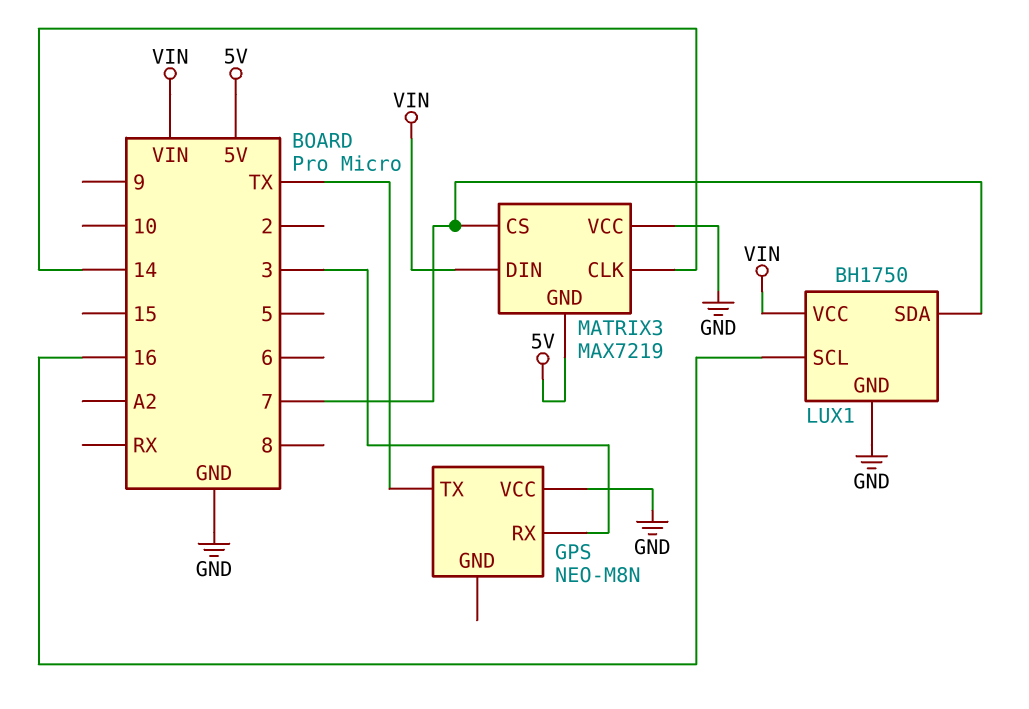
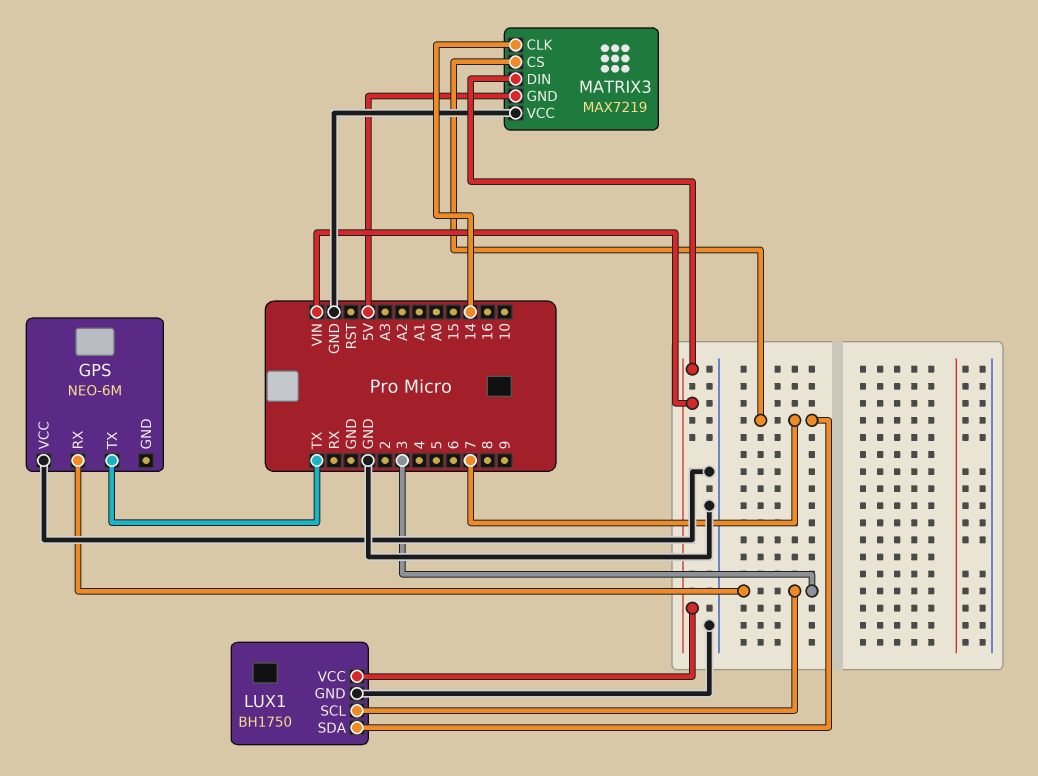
GPS: NEO-M8N -> NEO-6M
LUX1 pin SCL: 16 -> 3

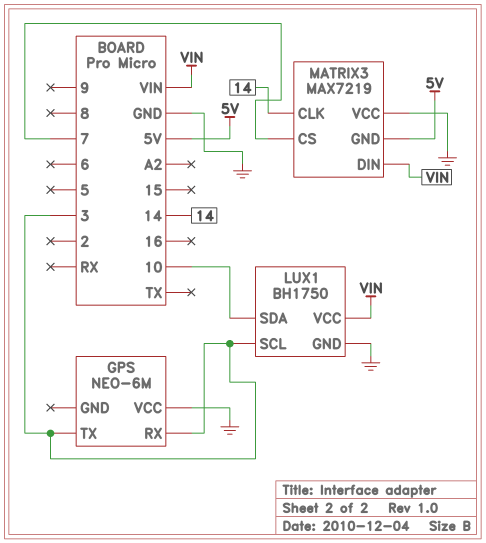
GPS pin TX: TX -> 3
LUX1 pin SDA: 7 -> 10

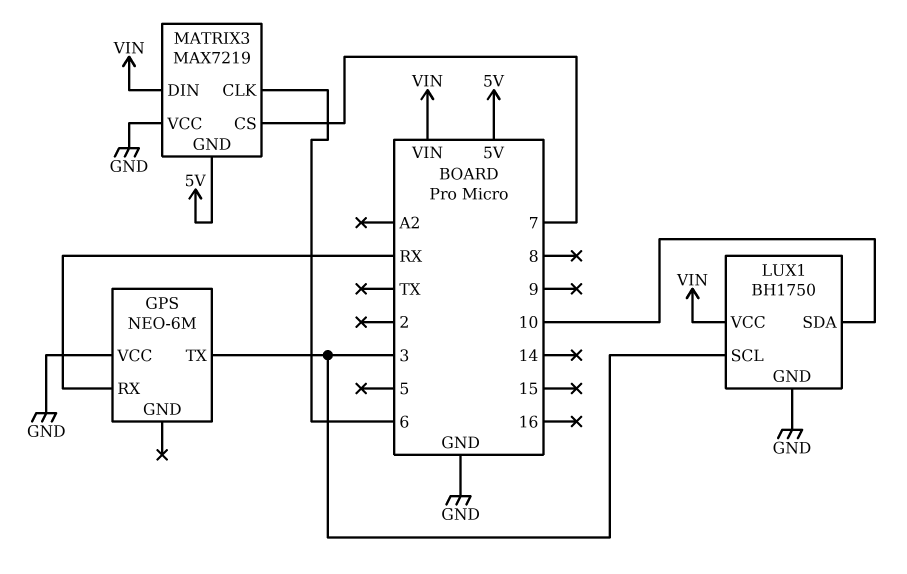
GPS pin RX: 3 -> RX
MATRIX3 pin CLK: 14 -> 6

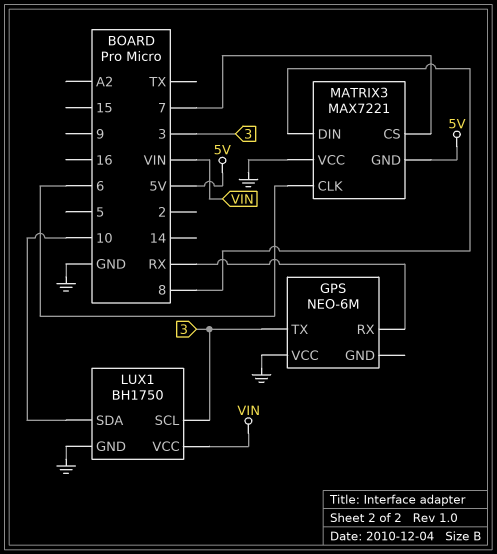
MATRIX3: MAX7219 -> MAX7221
MATRIX3 pin DIN: VIN -> 8

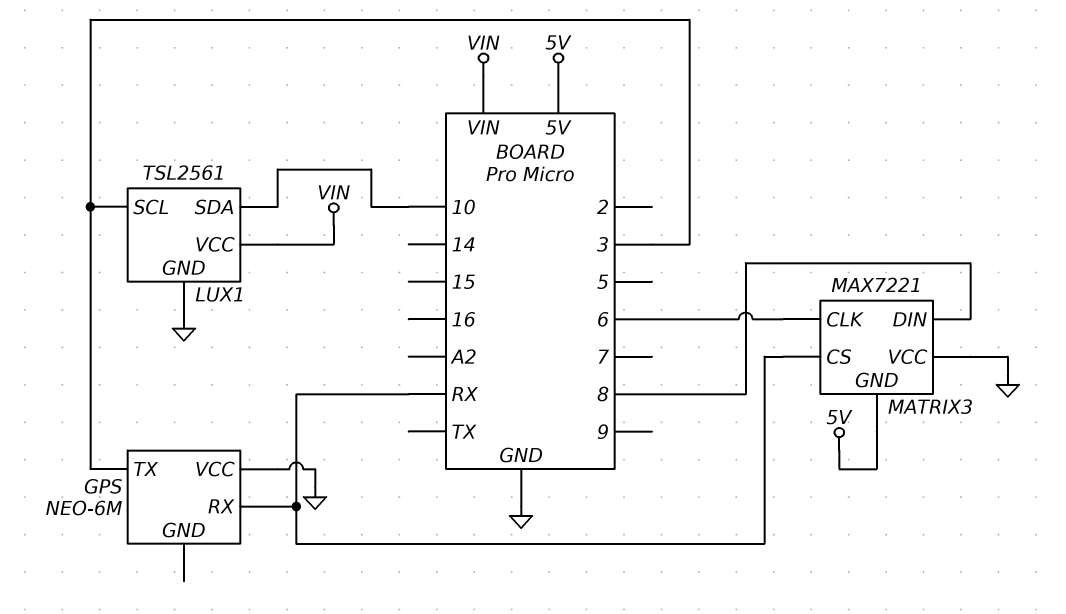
LUX1: BH1750 -> TSL2561
MATRIX3 pin CS: 7 -> RX

